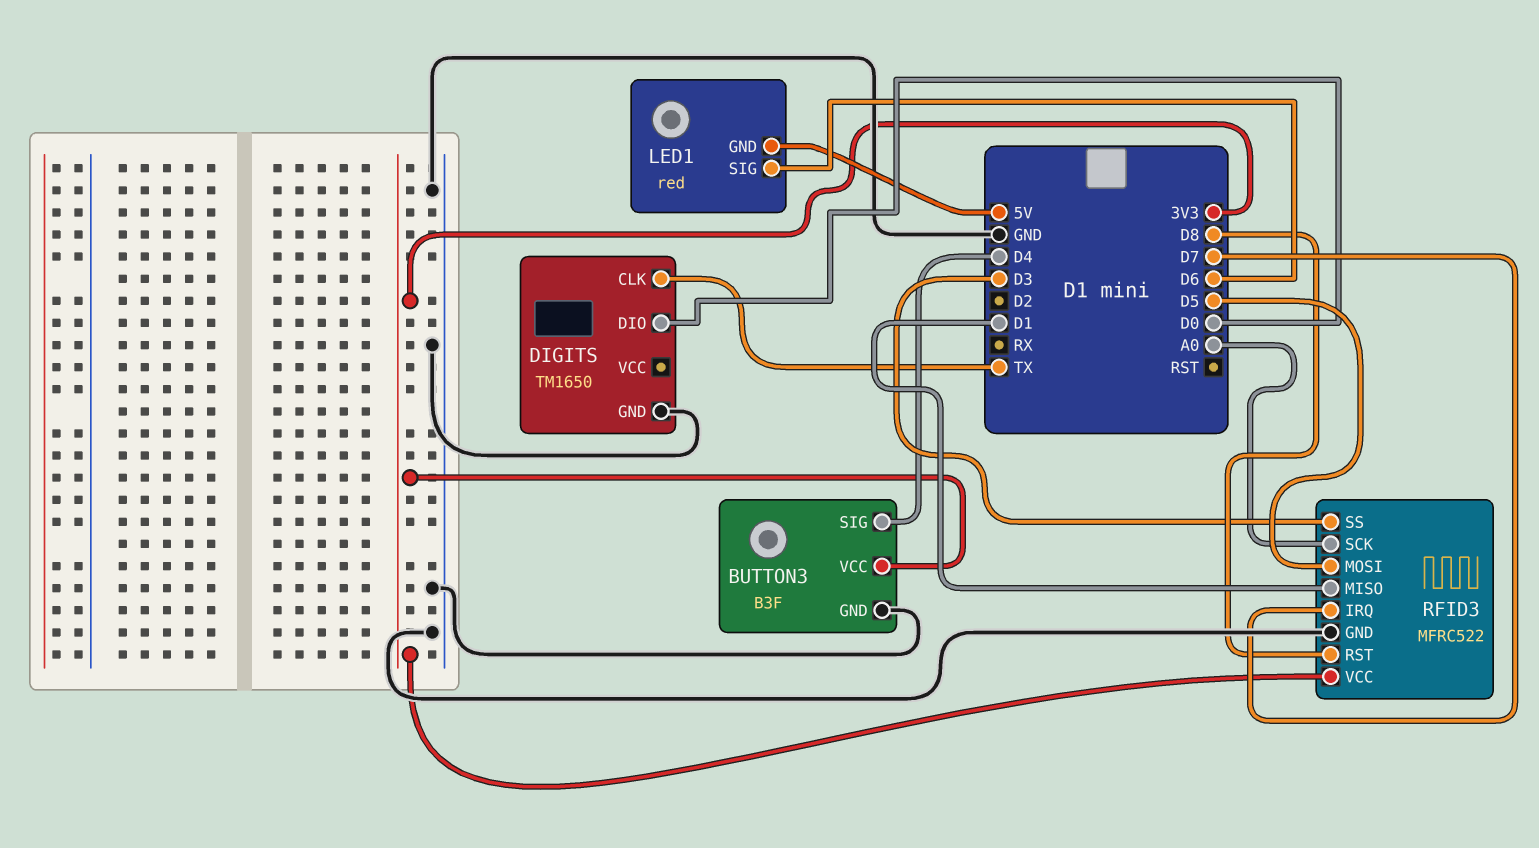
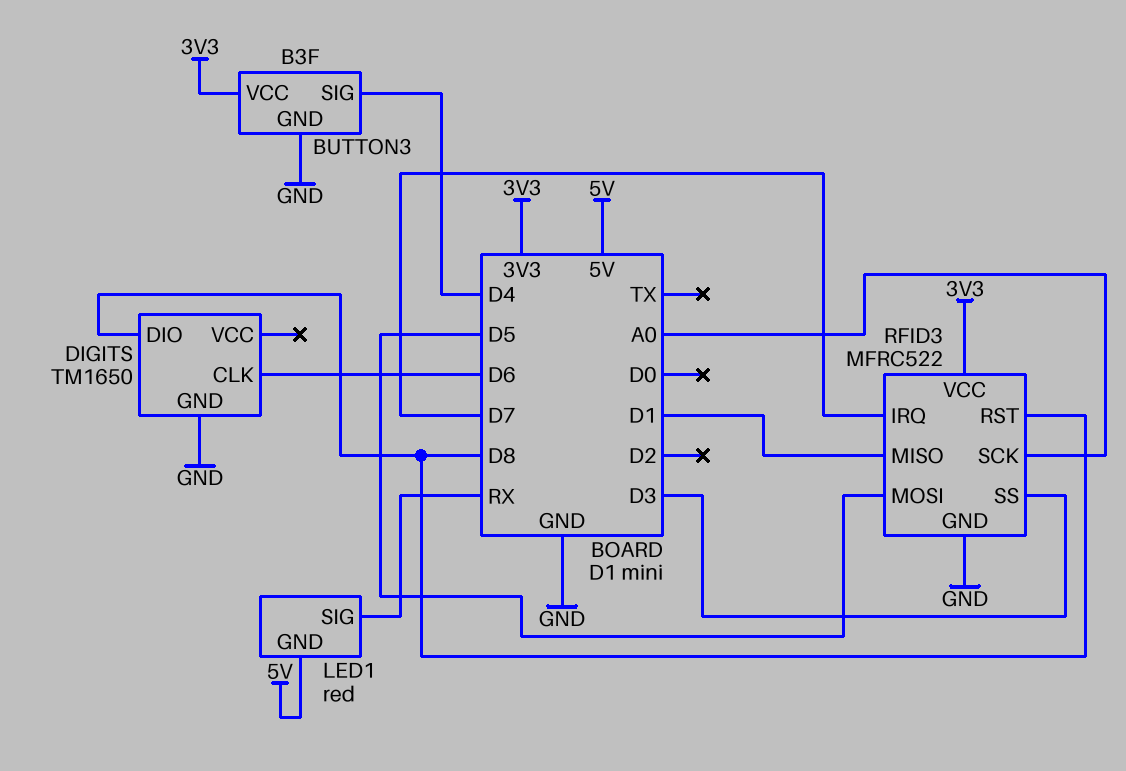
DIGITS pin CLK: TX -> D6
DIGITS pin DIO: D0 -> D8
LED1 pin SIG: D6 -> RX

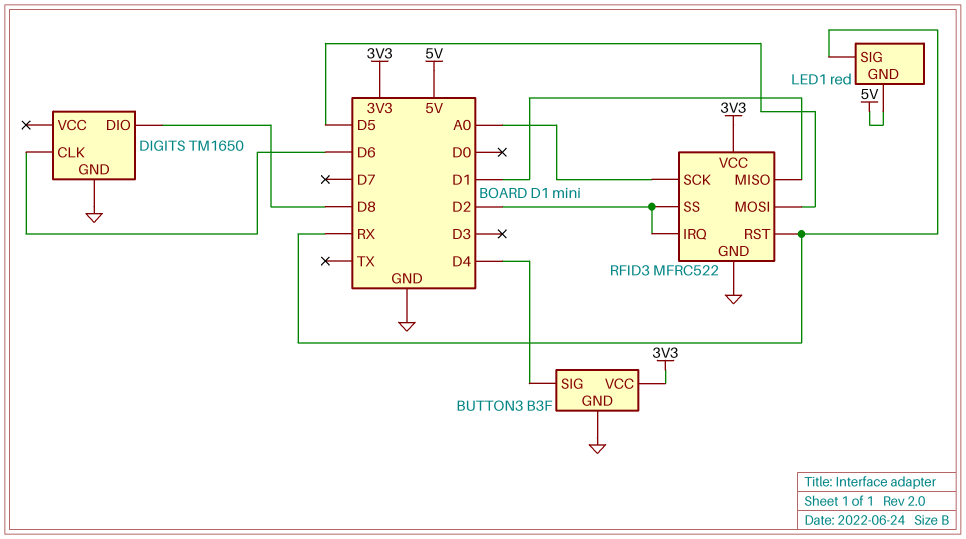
RFID3 pin IRQ: D7 -> D2
RFID3 pin RST: D8 -> RX
RFID3 pin SS: D3 -> D2

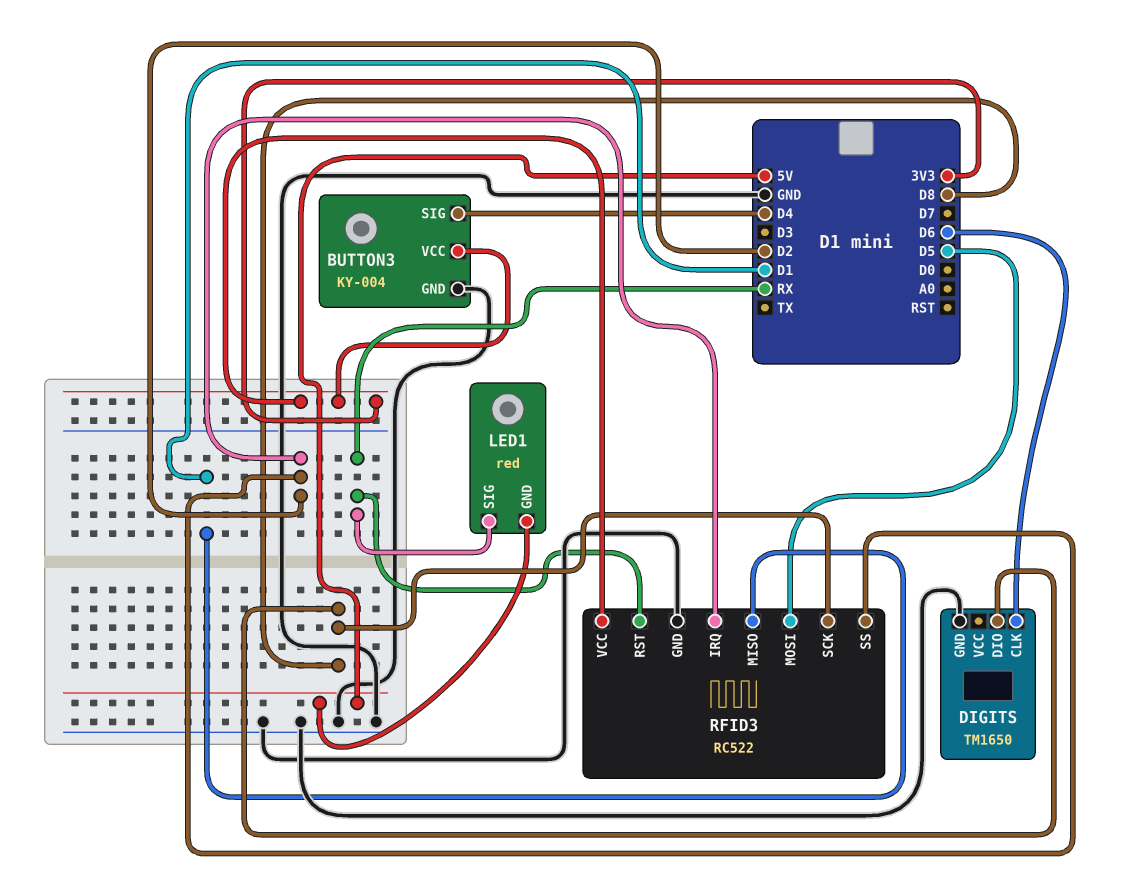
BUTTON3: B3F -> KY-004
RFID3: MFRC522 -> RC522
RFID3 pin SCK: A0 -> D8

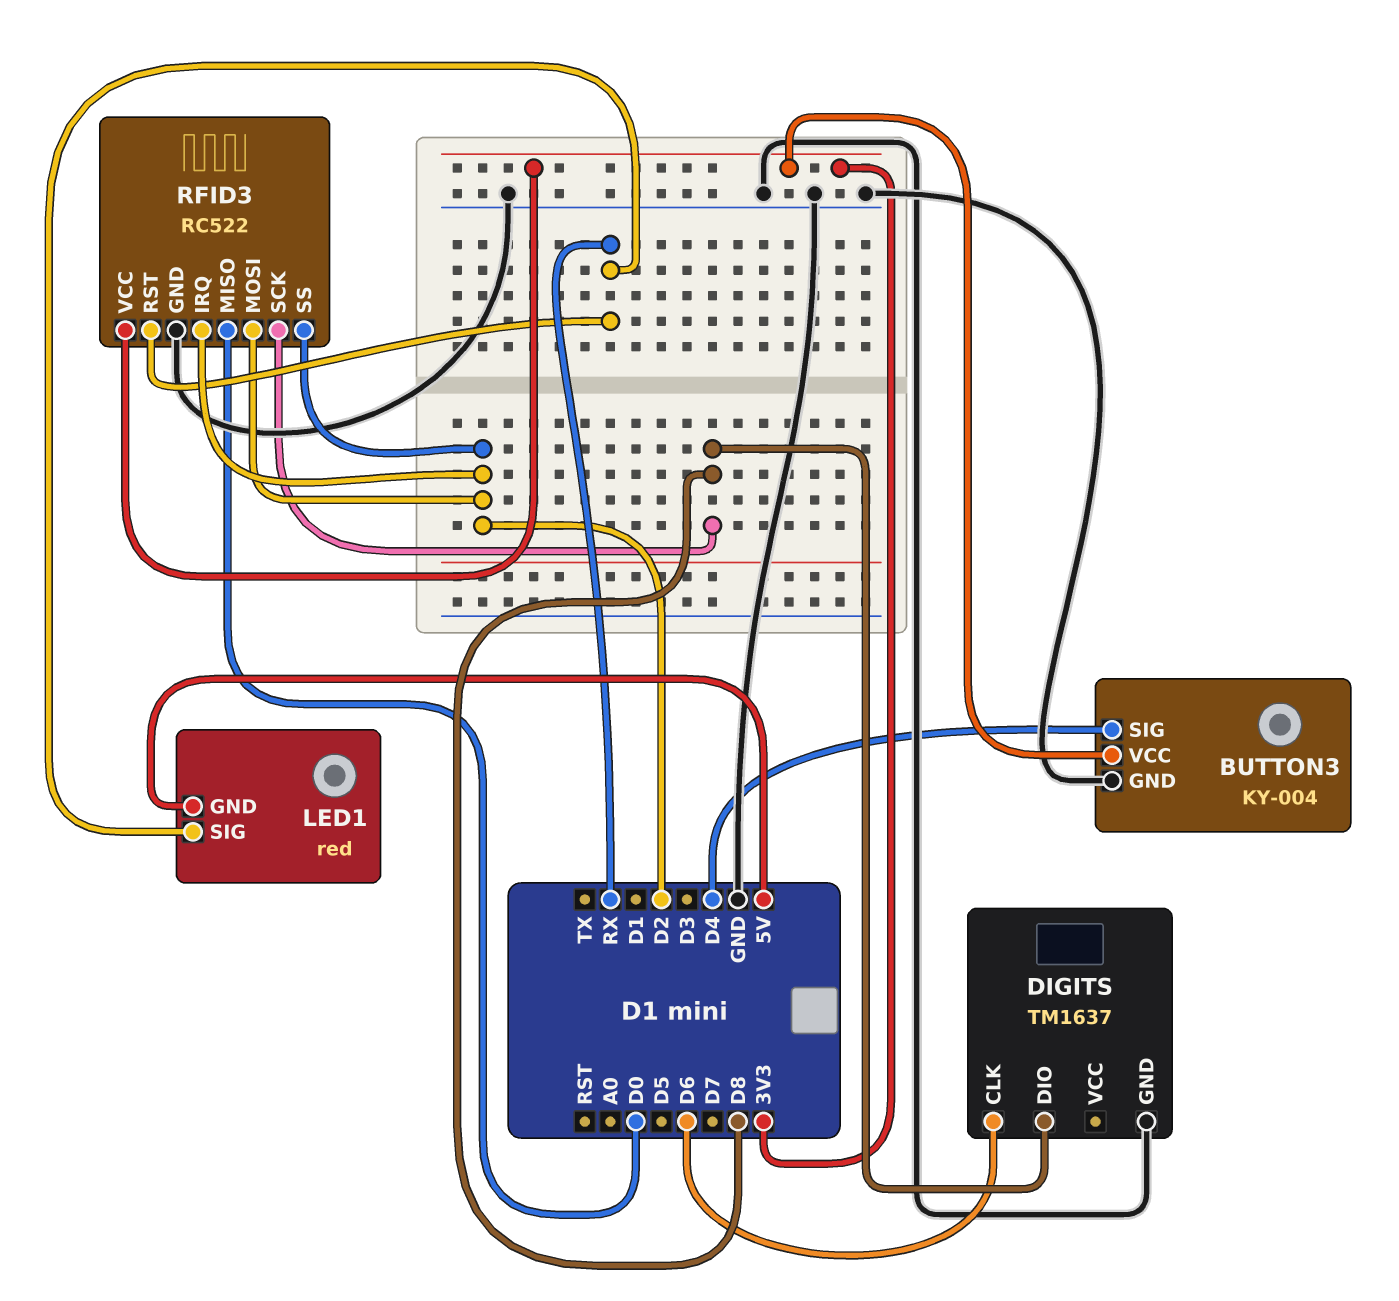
DIGITS: TM1650 -> TM1637
RFID3 pin MISO: D1 -> D0
RFID3 pin MOSI: D5 -> D2

